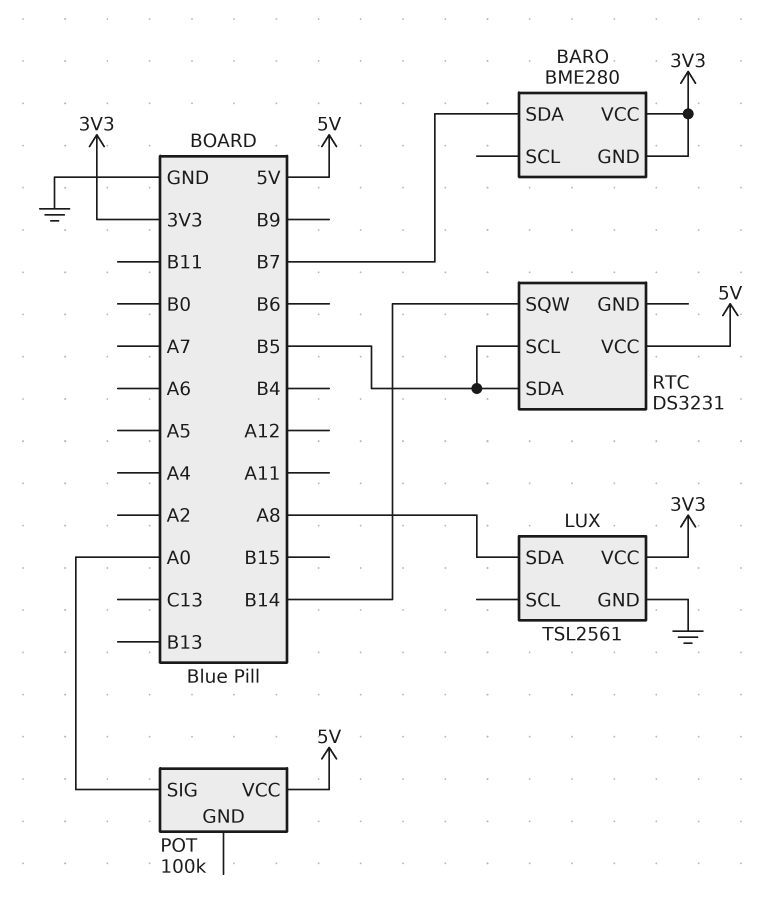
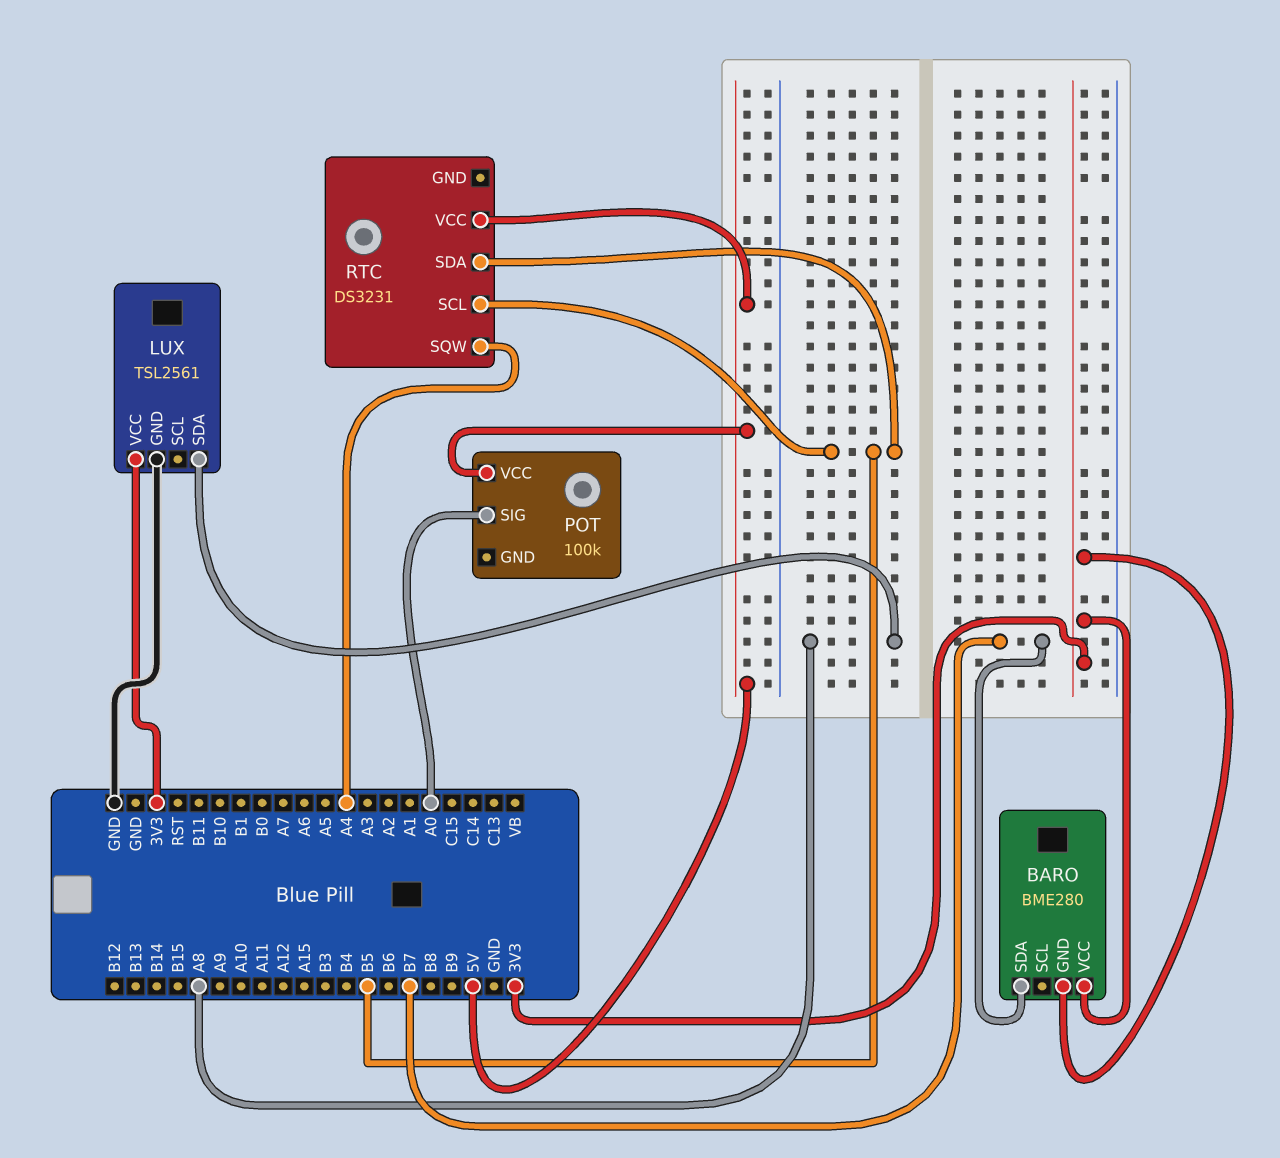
RTC pin SQW: B14 -> A4

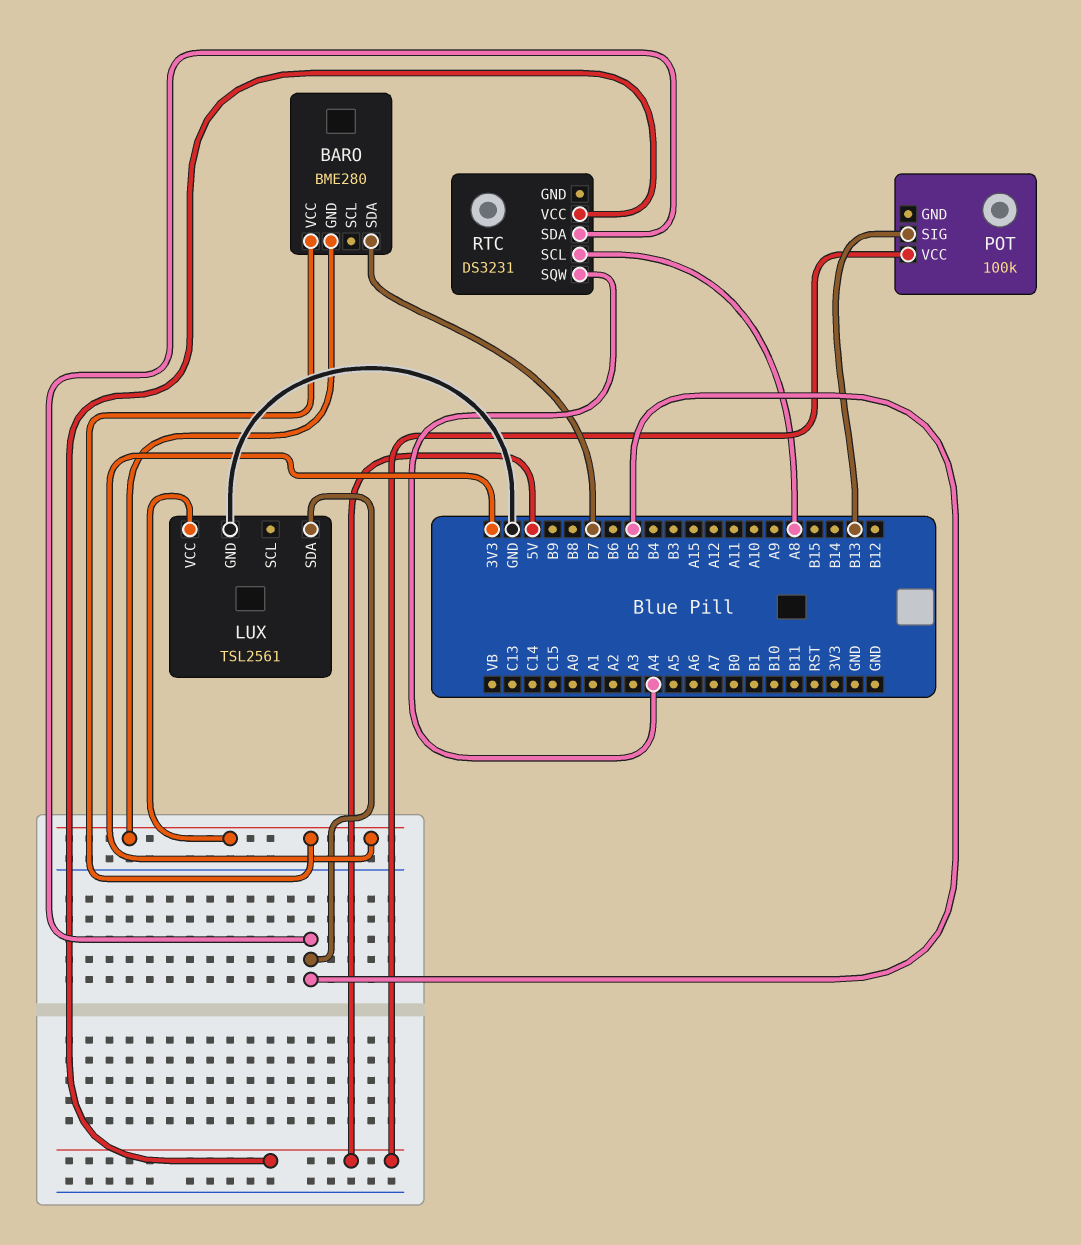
LUX pin SDA: A8 -> B5
POT pin SIG: A0 -> B13
RTC pin SCL: B5 -> A8

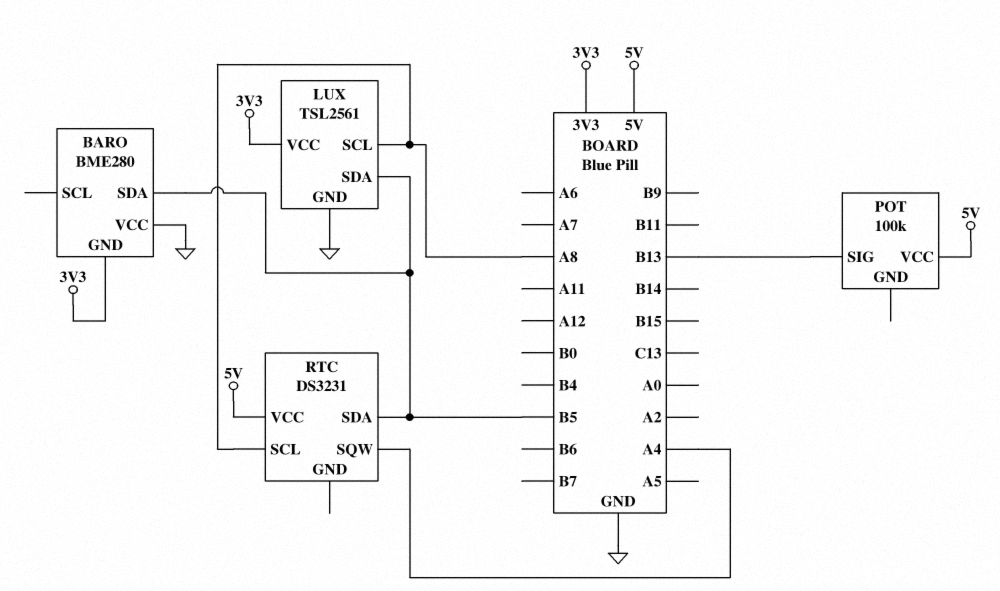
BARO pin SDA: B7 -> B5
BARO pin VCC: 3V3 -> GND
LUX pin SCL: none -> A8

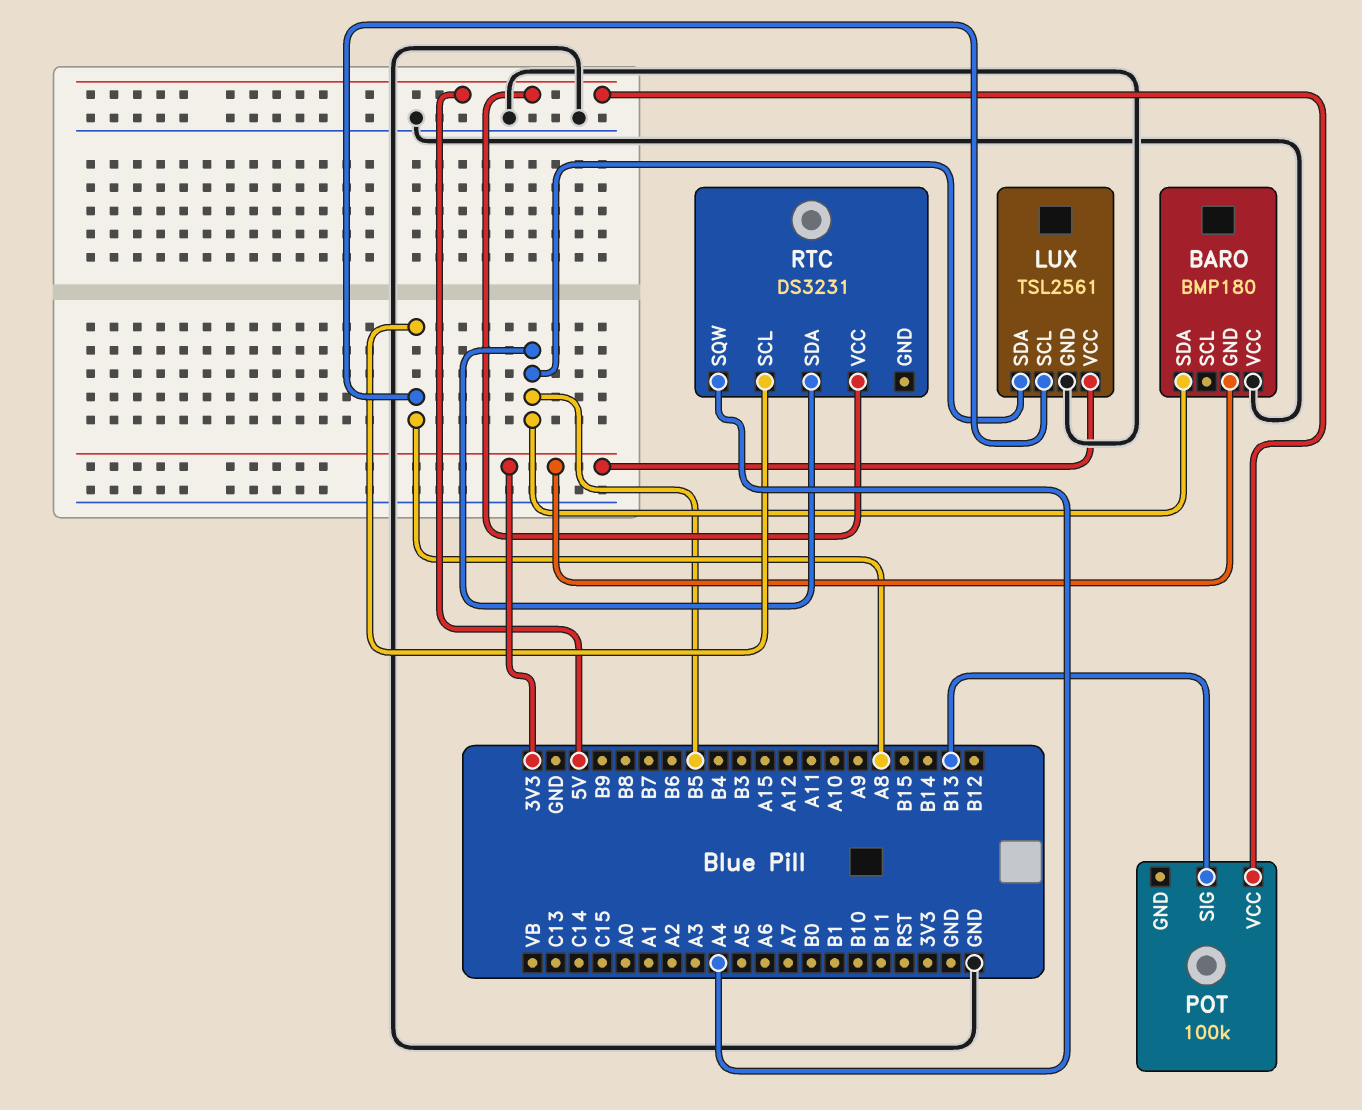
BARO: BME280 -> BMP180

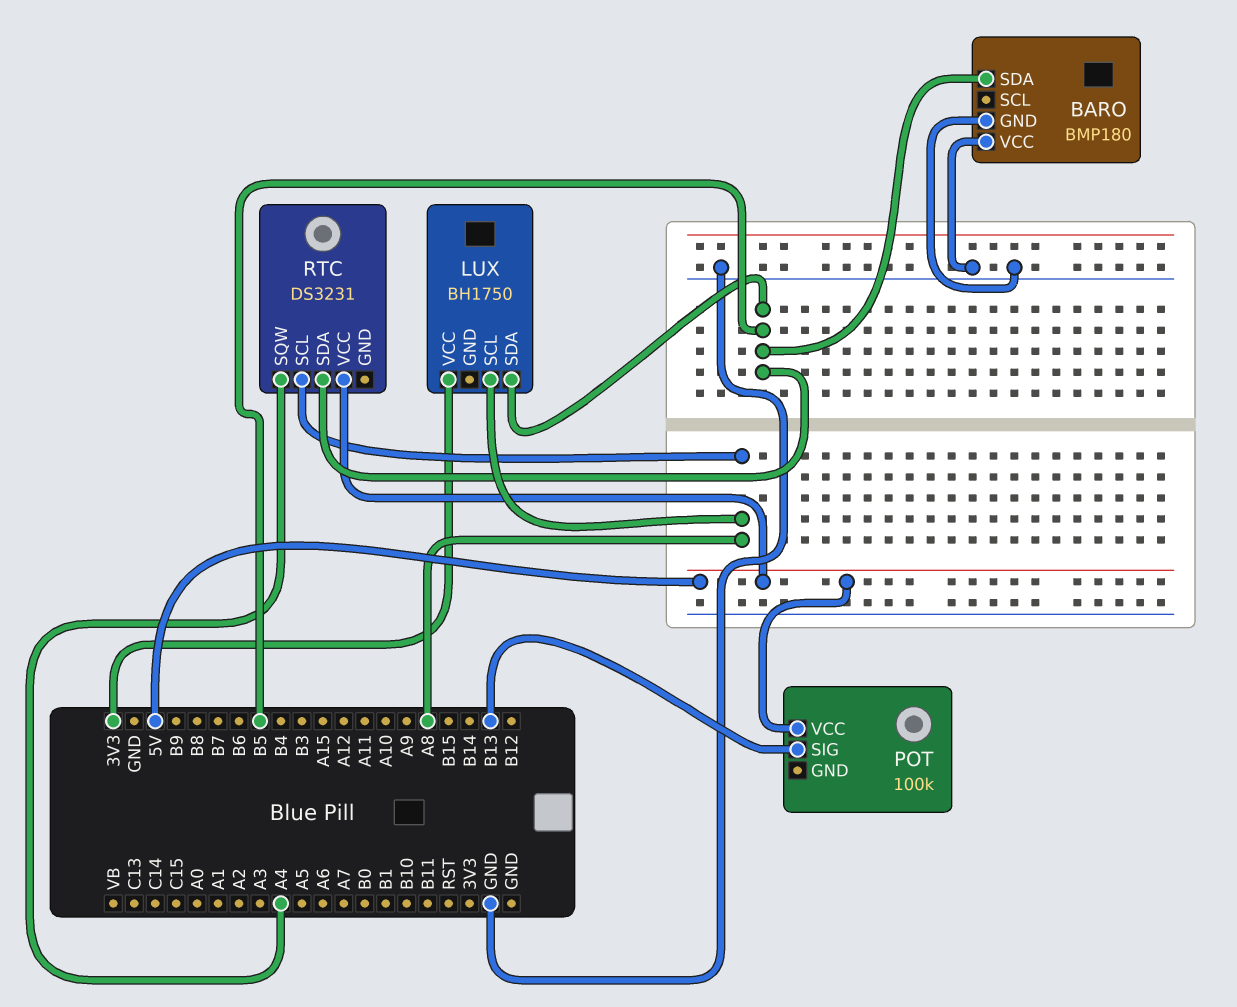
BARO pin GND: 3V3 -> GND
LUX: TSL2561 -> BH1750
LUX pin GND: GND -> none

